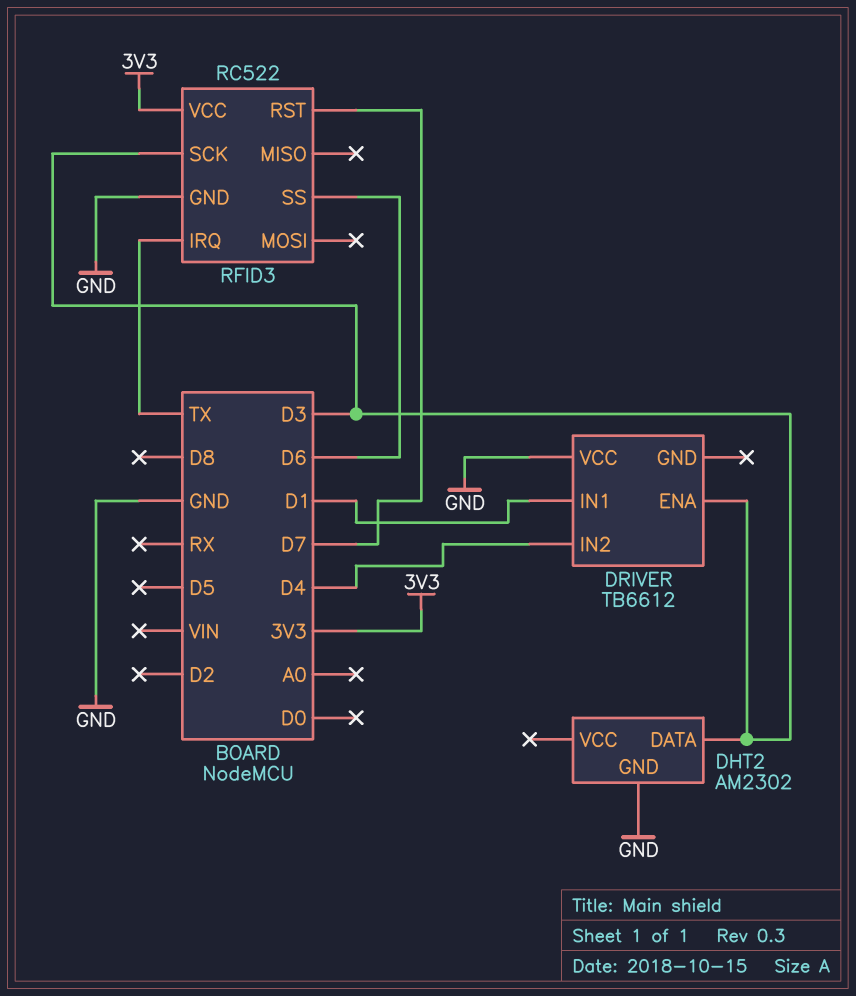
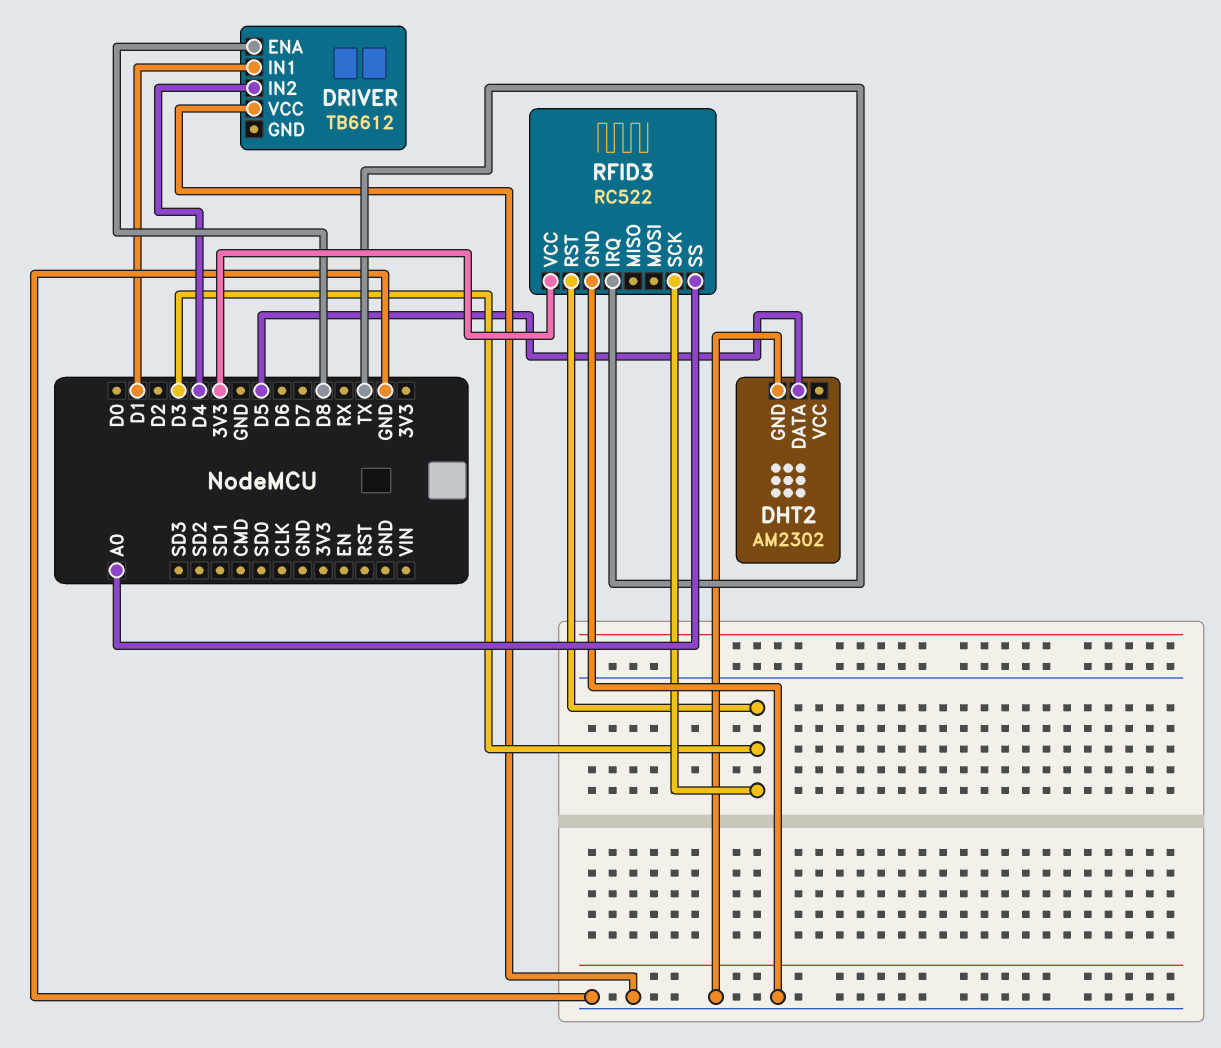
DHT2 pin DATA: D3 -> D5
DRIVER pin ENA: D3 -> D8
RFID3 pin RST: D7 -> D3
RFID3 pin SS: D6 -> A0

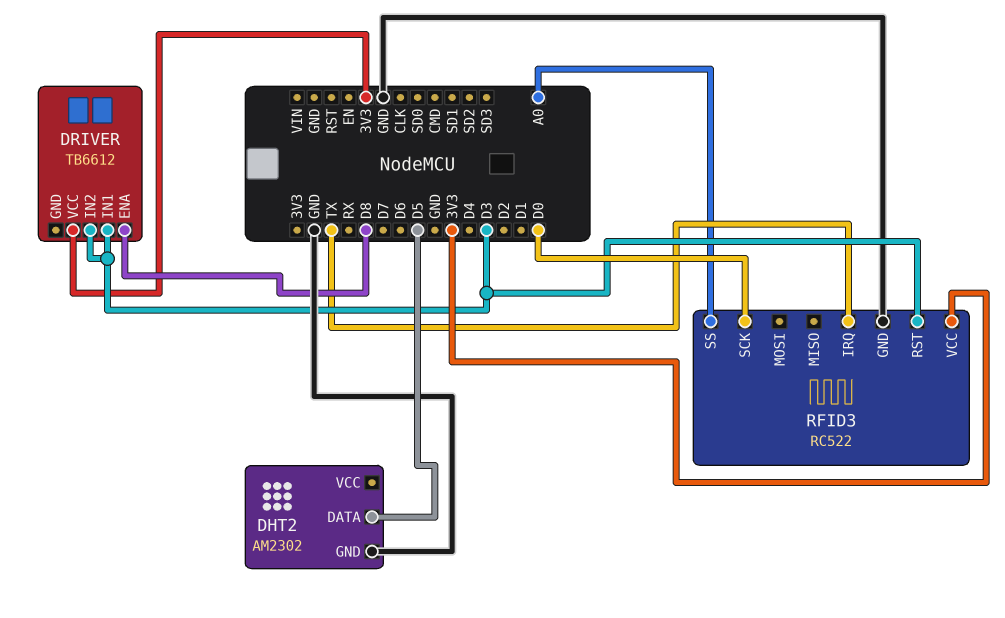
DRIVER pin IN1: D1 -> D3
DRIVER pin IN2: D4 -> D3
DRIVER pin VCC: GND -> 3V3
RFID3 pin SCK: D3 -> D0

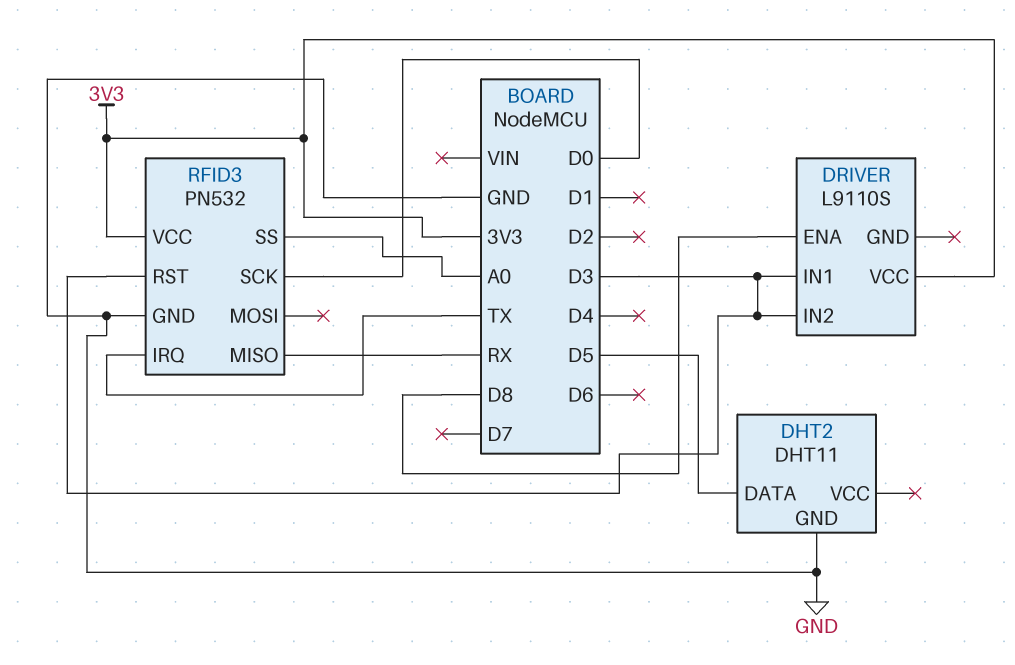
DHT2: AM2302 -> DHT11
DRIVER: TB6612 -> L9110S
RFID3: RC522 -> PN532
RFID3 pin MISO: none -> RX

